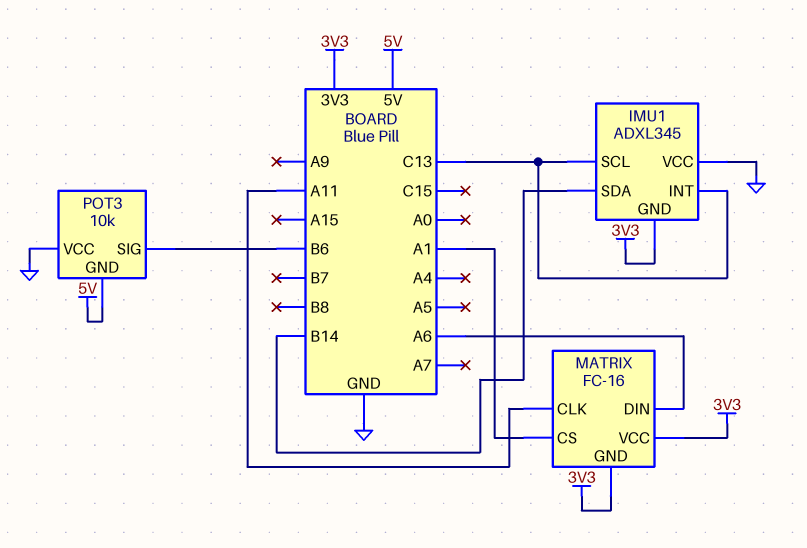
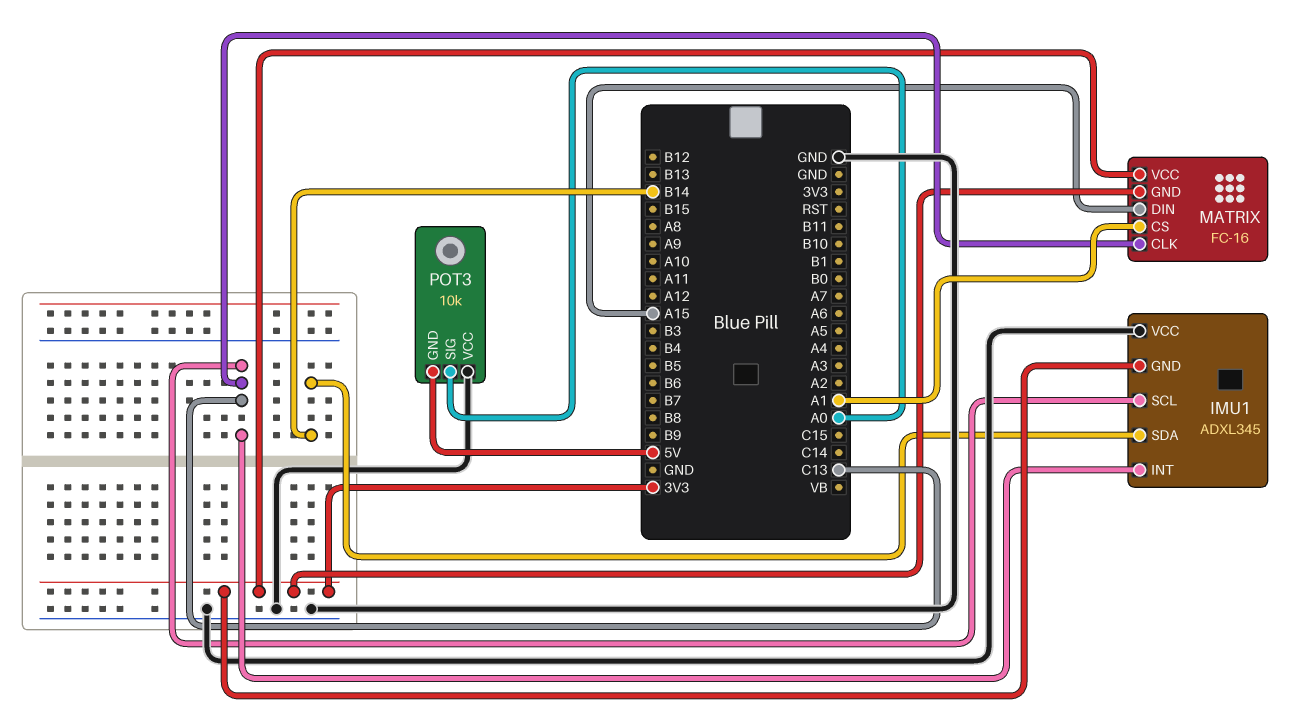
MATRIX pin CLK: A11 -> C13
MATRIX pin DIN: A6 -> A15
POT3 pin SIG: B6 -> A0

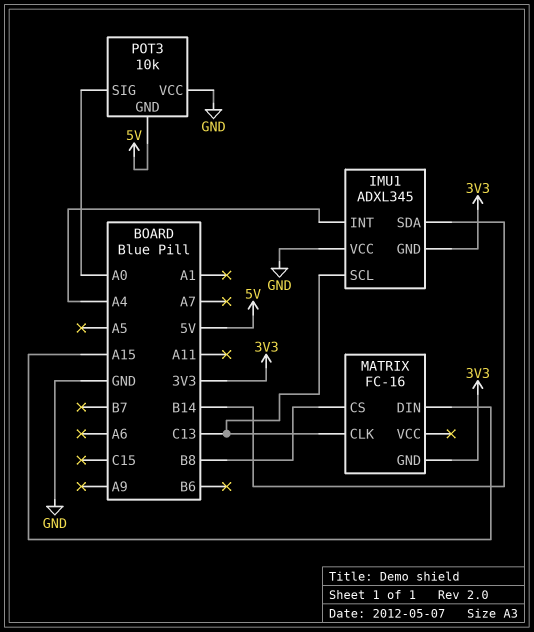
IMU1 pin INT: C13 -> A4
MATRIX pin CS: A1 -> B8
MATRIX pin VCC: 3V3 -> none

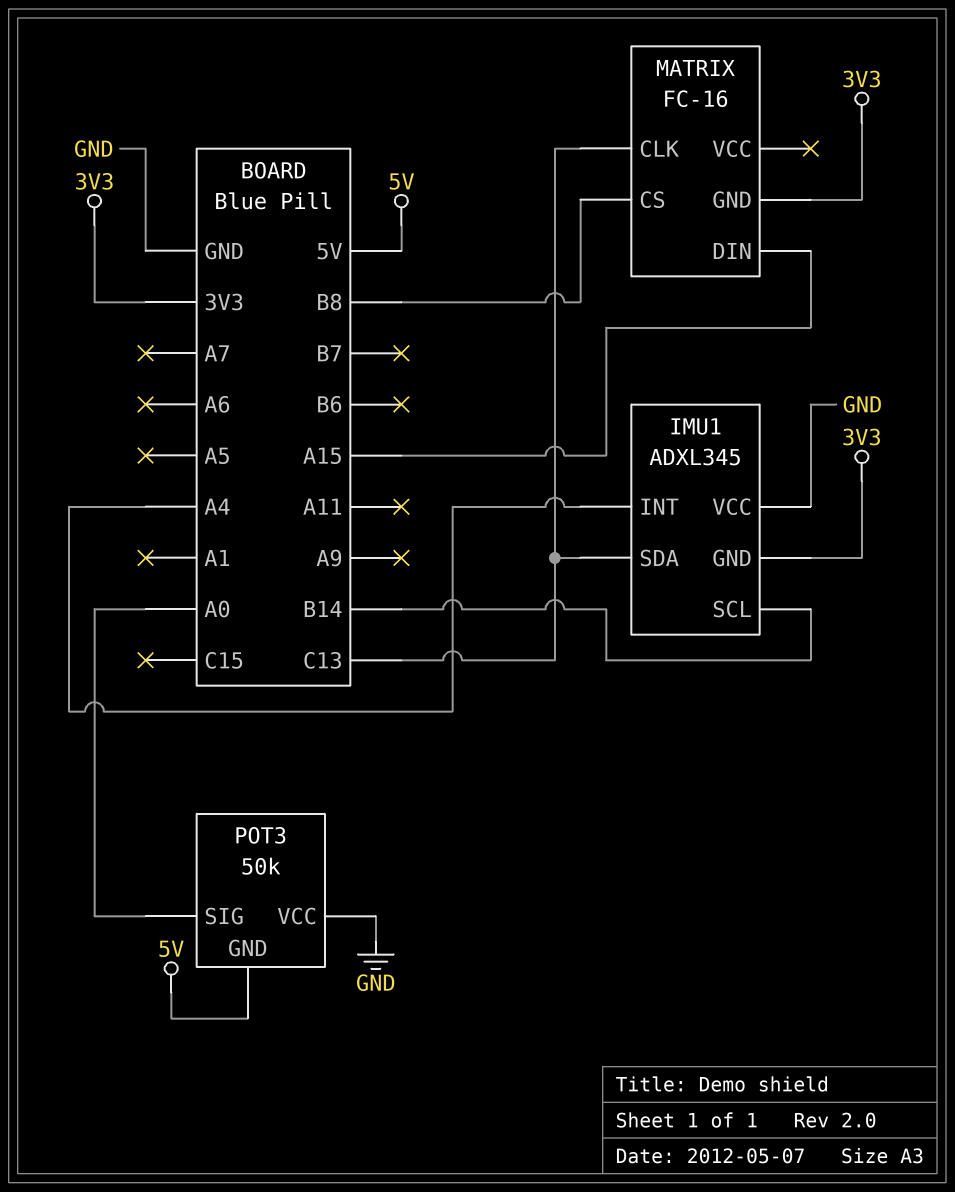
IMU1 pin SCL: C13 -> B14
IMU1 pin SDA: B14 -> C13
POT3: 10k -> 50k

